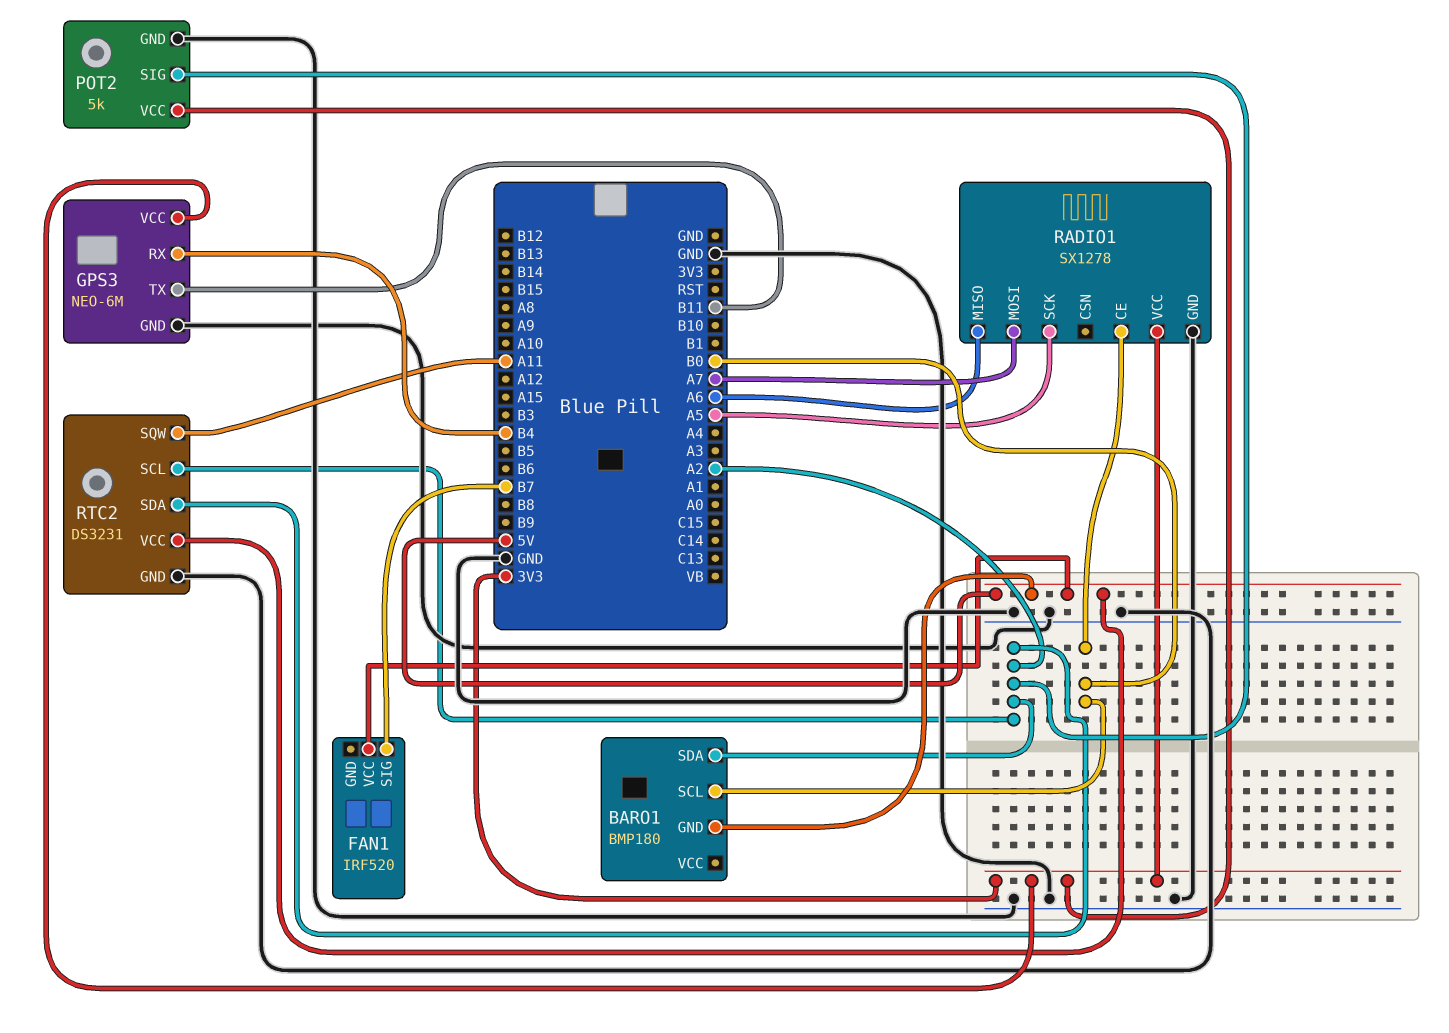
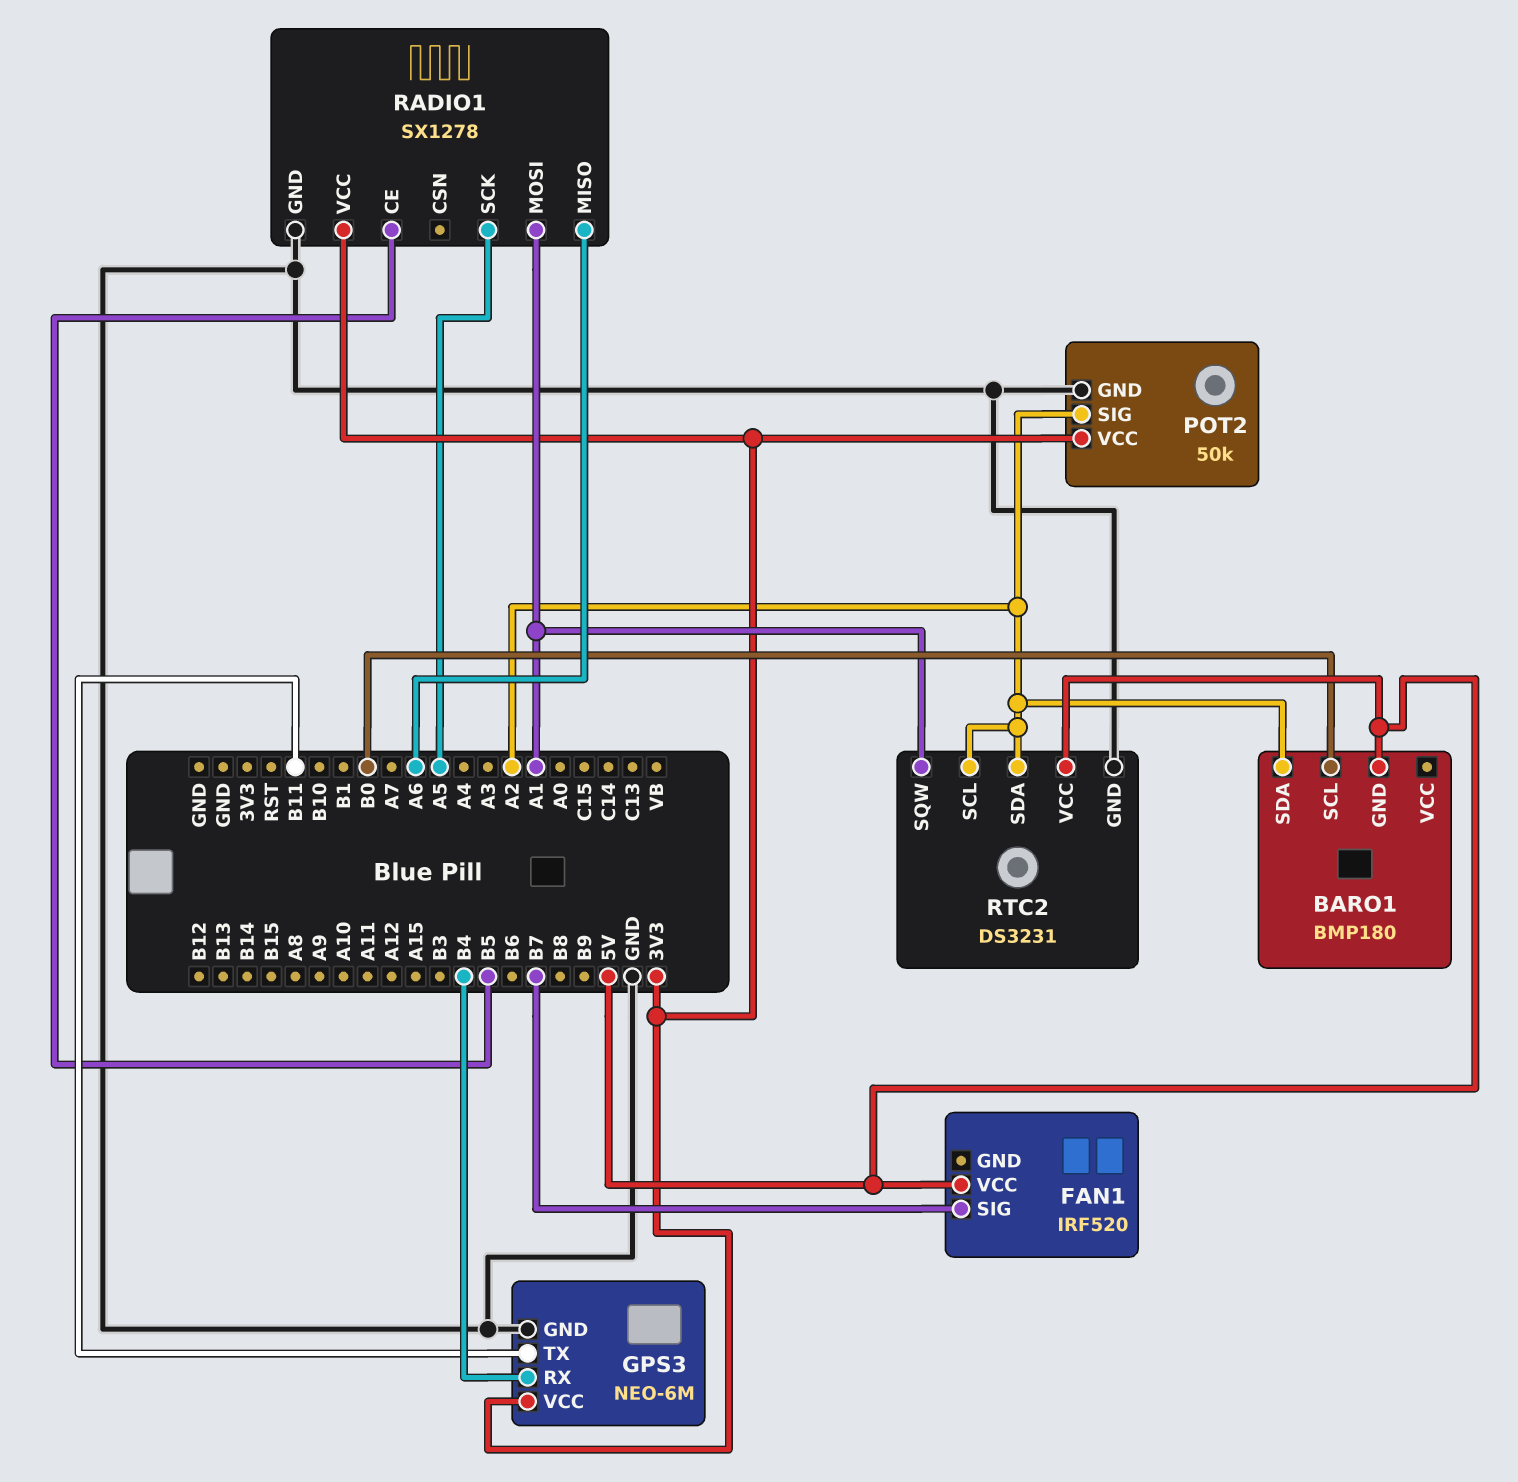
POT2: 5k -> 50k
RADIO1 pin CE: B0 -> B5
RADIO1 pin MOSI: A7 -> A1
RTC2 pin SQW: A11 -> A1

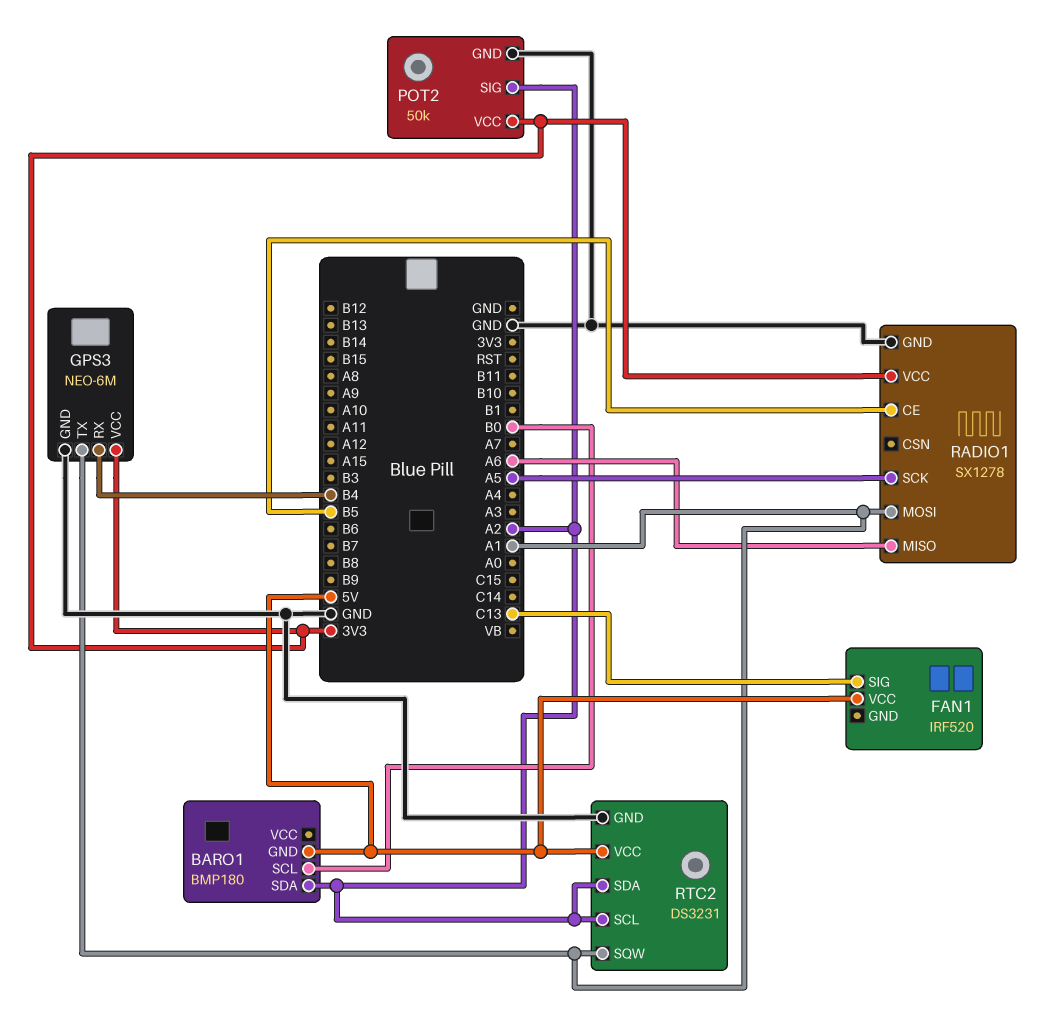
FAN1 pin SIG: B7 -> C13
GPS3 pin TX: B11 -> A1

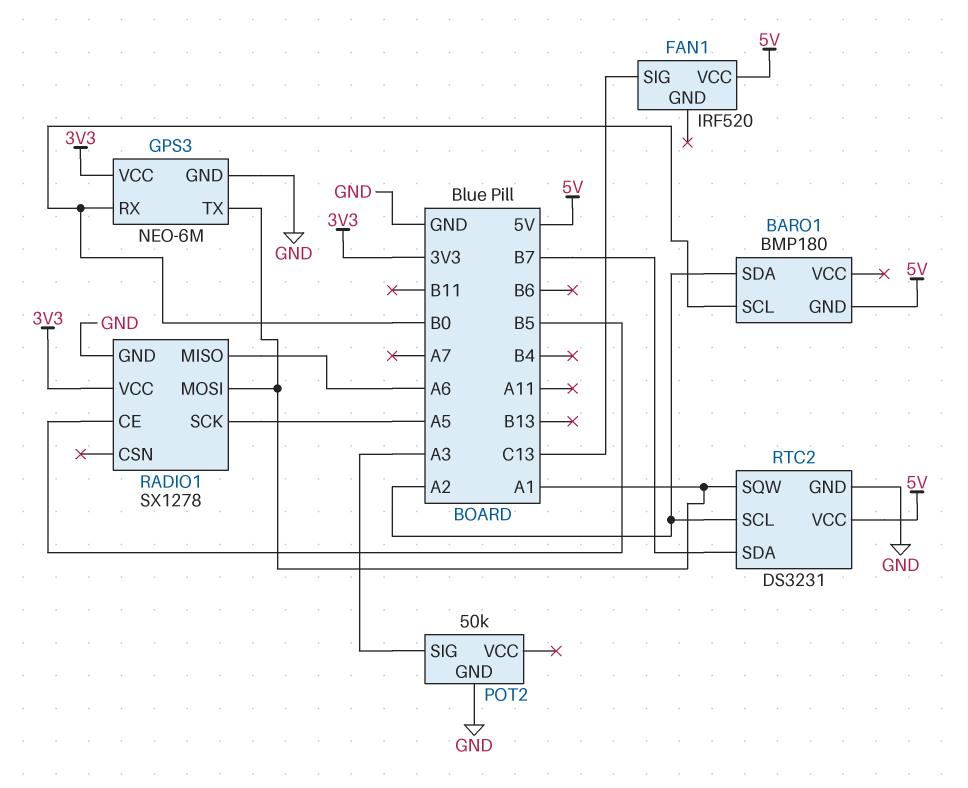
GPS3 pin RX: B4 -> B0
POT2 pin SIG: A2 -> A3
POT2 pin VCC: 3V3 -> none
RTC2 pin SDA: A2 -> B7

